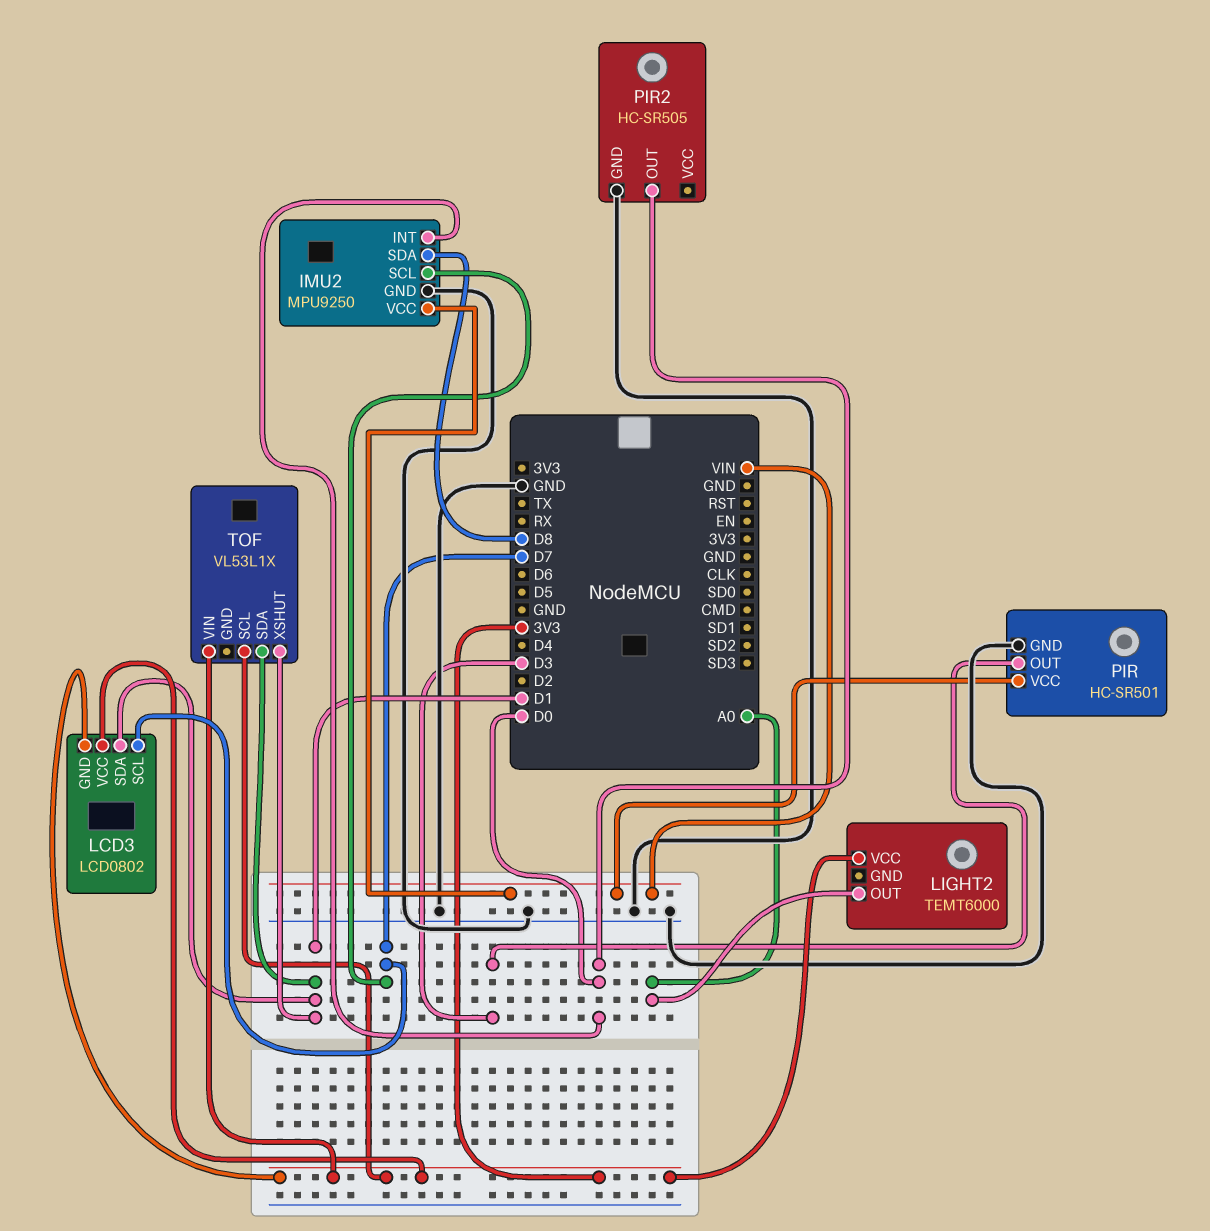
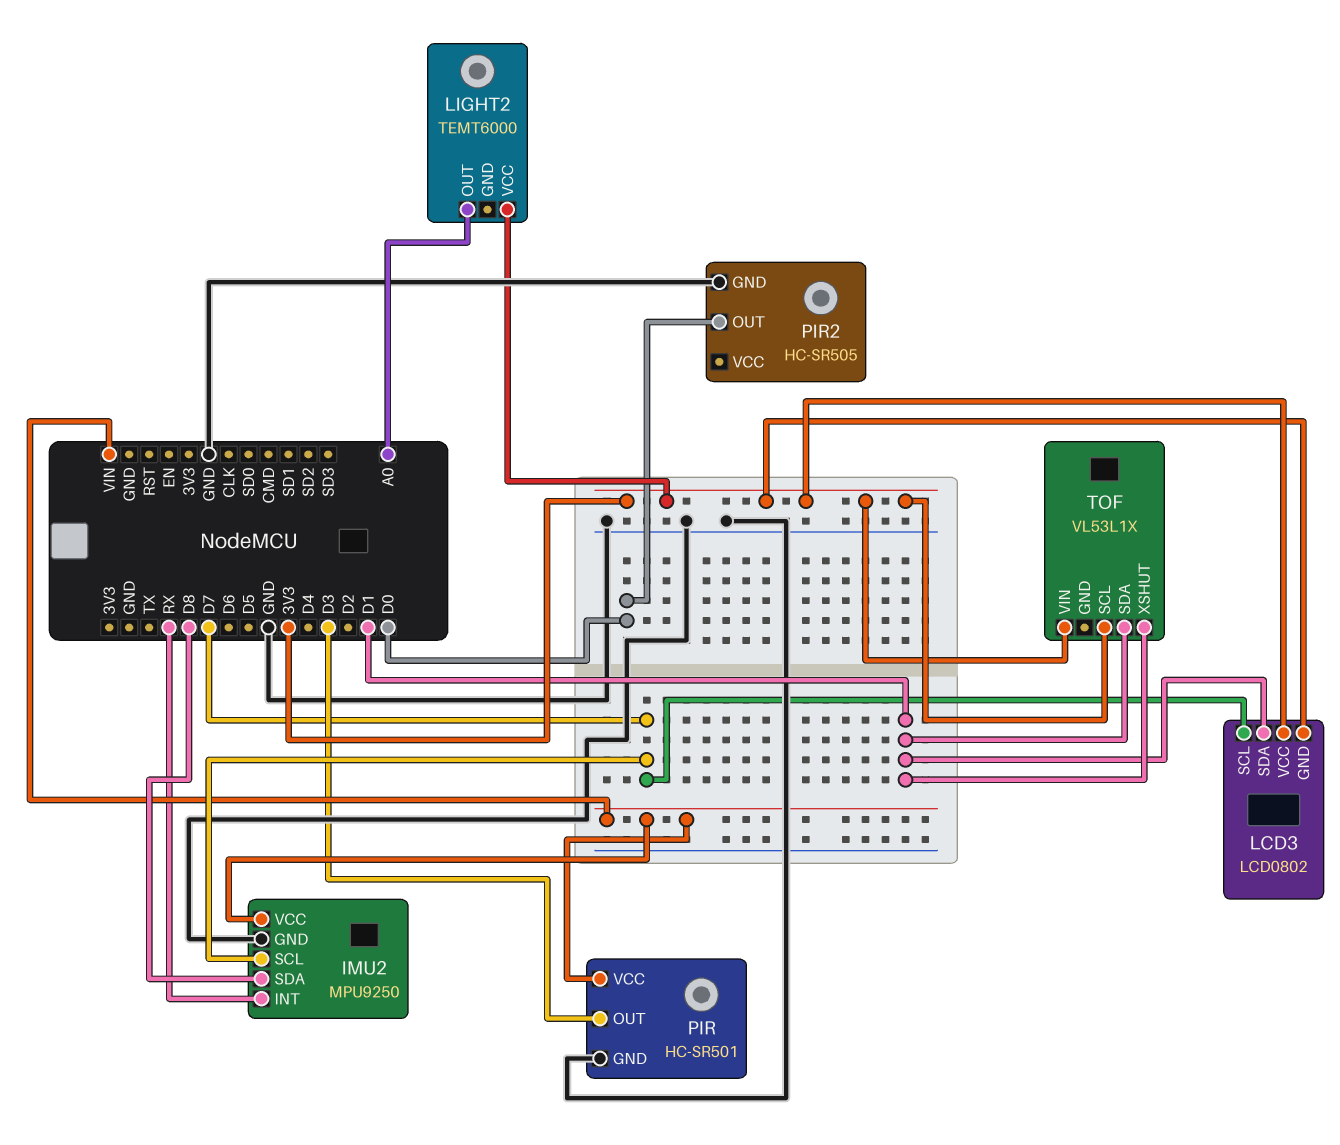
IMU2 pin INT: D0 -> RX

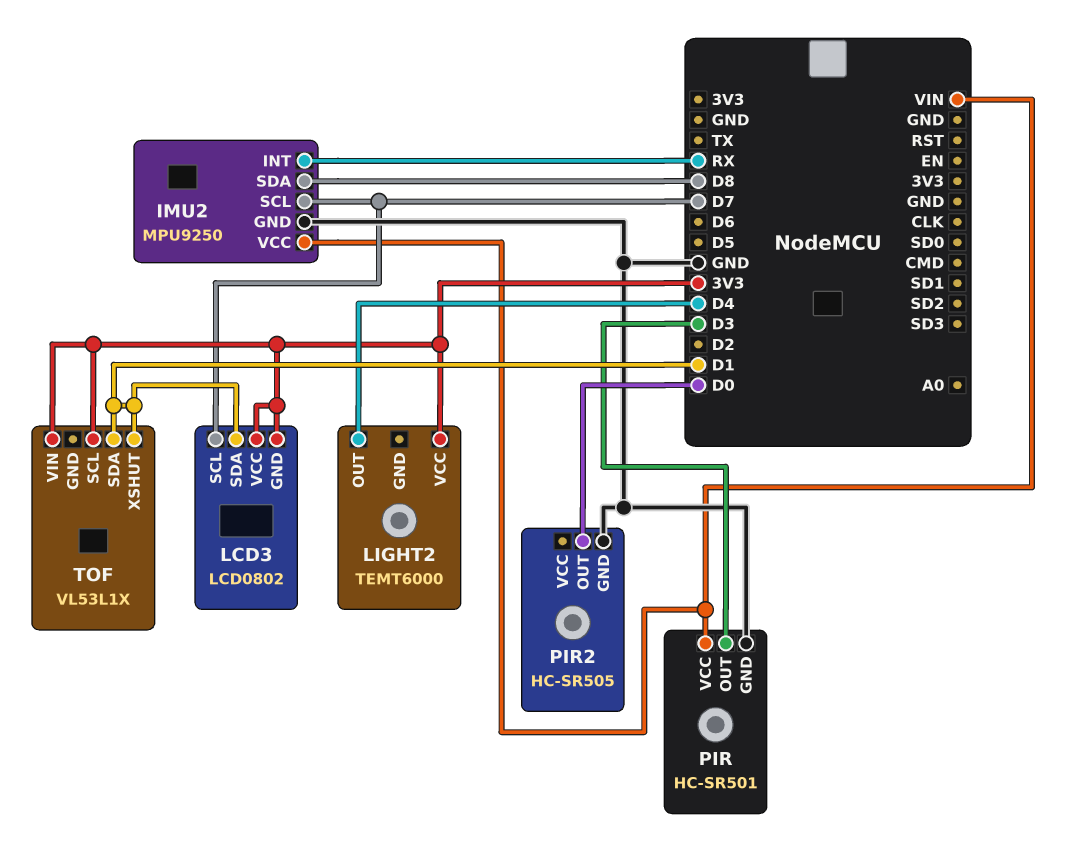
LIGHT2 pin OUT: A0 -> D4

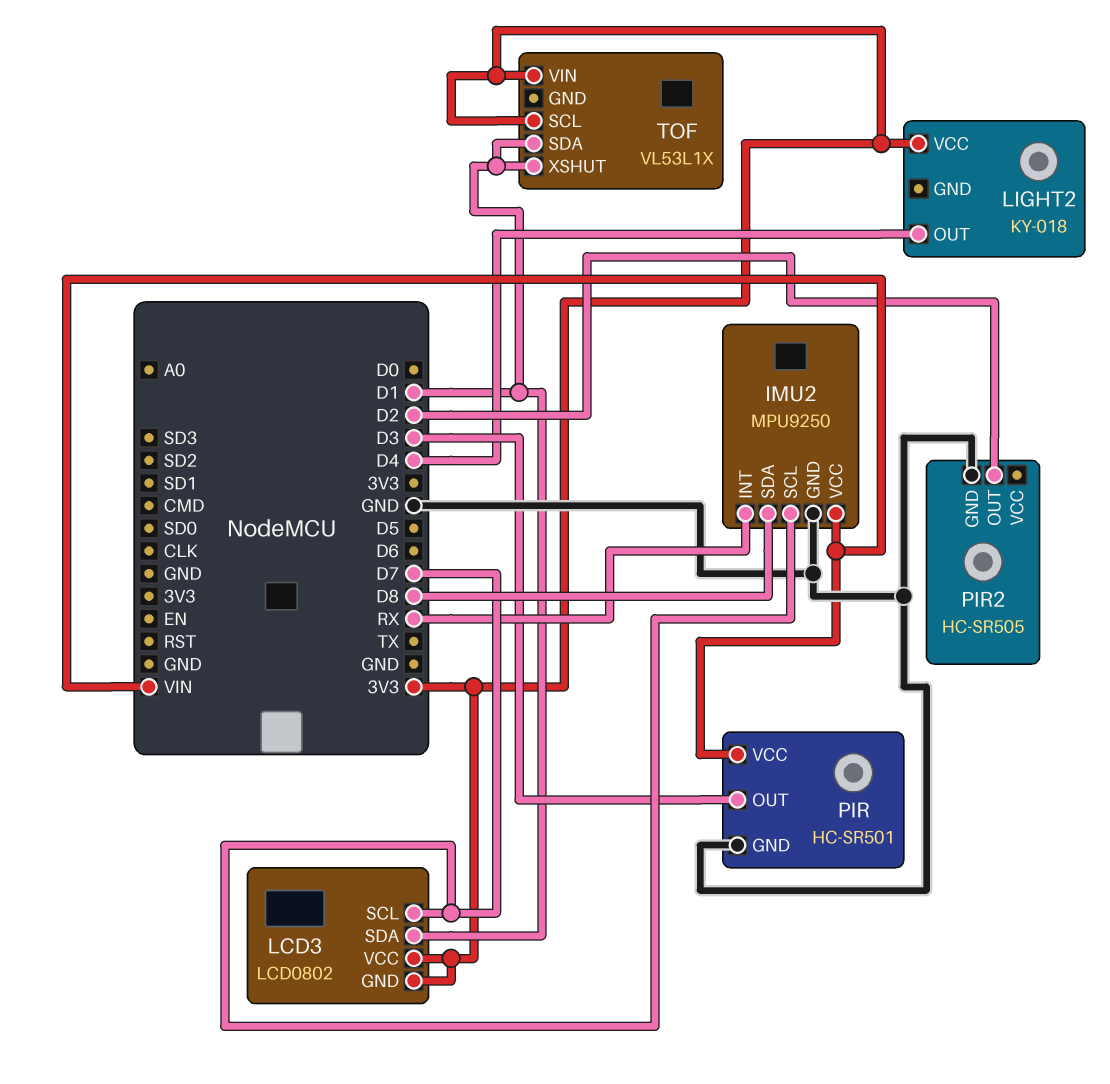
LIGHT2: TEMT6000 -> KY-018
PIR2 pin OUT: D0 -> D2

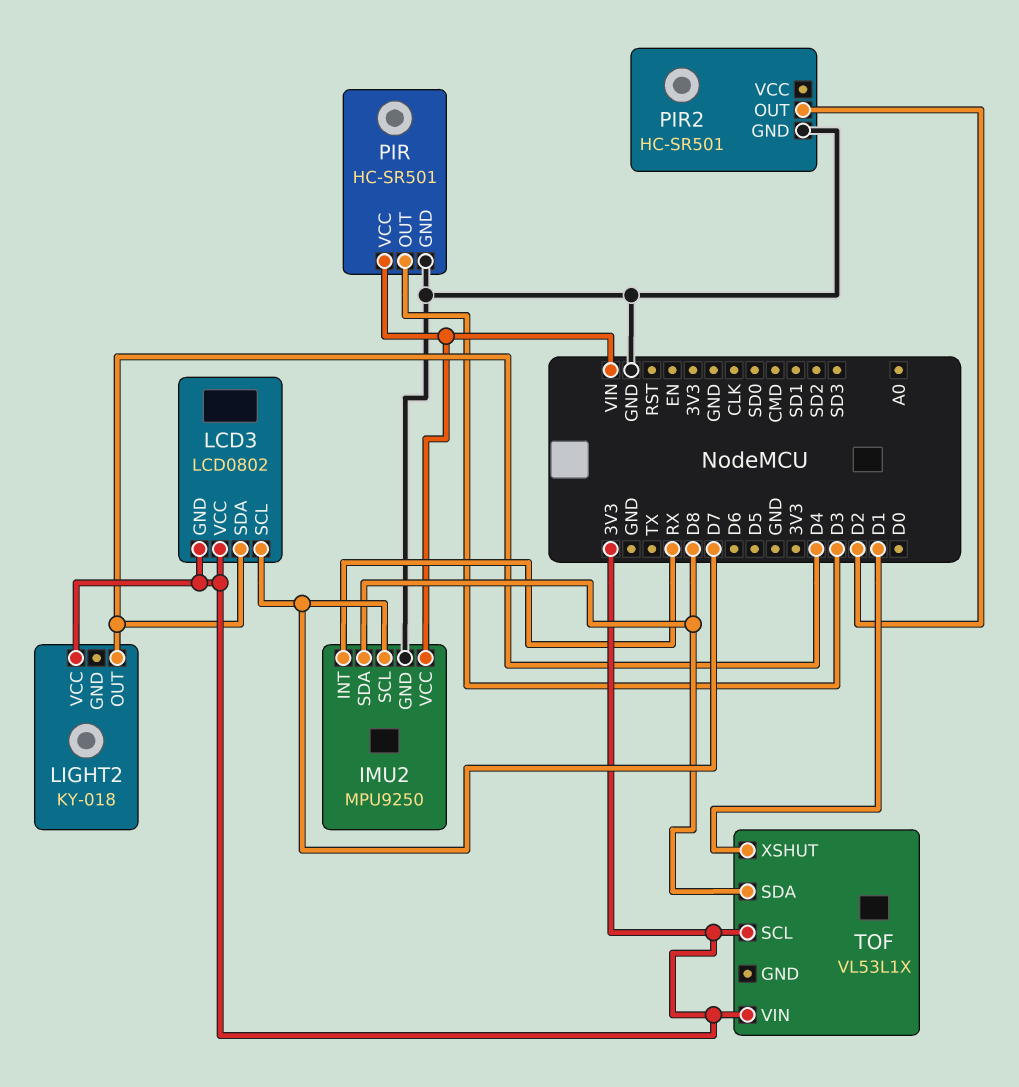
LCD3 pin SDA: D1 -> D4
PIR2: HC-SR505 -> HC-SR501
TOF pin SDA: D1 -> D8

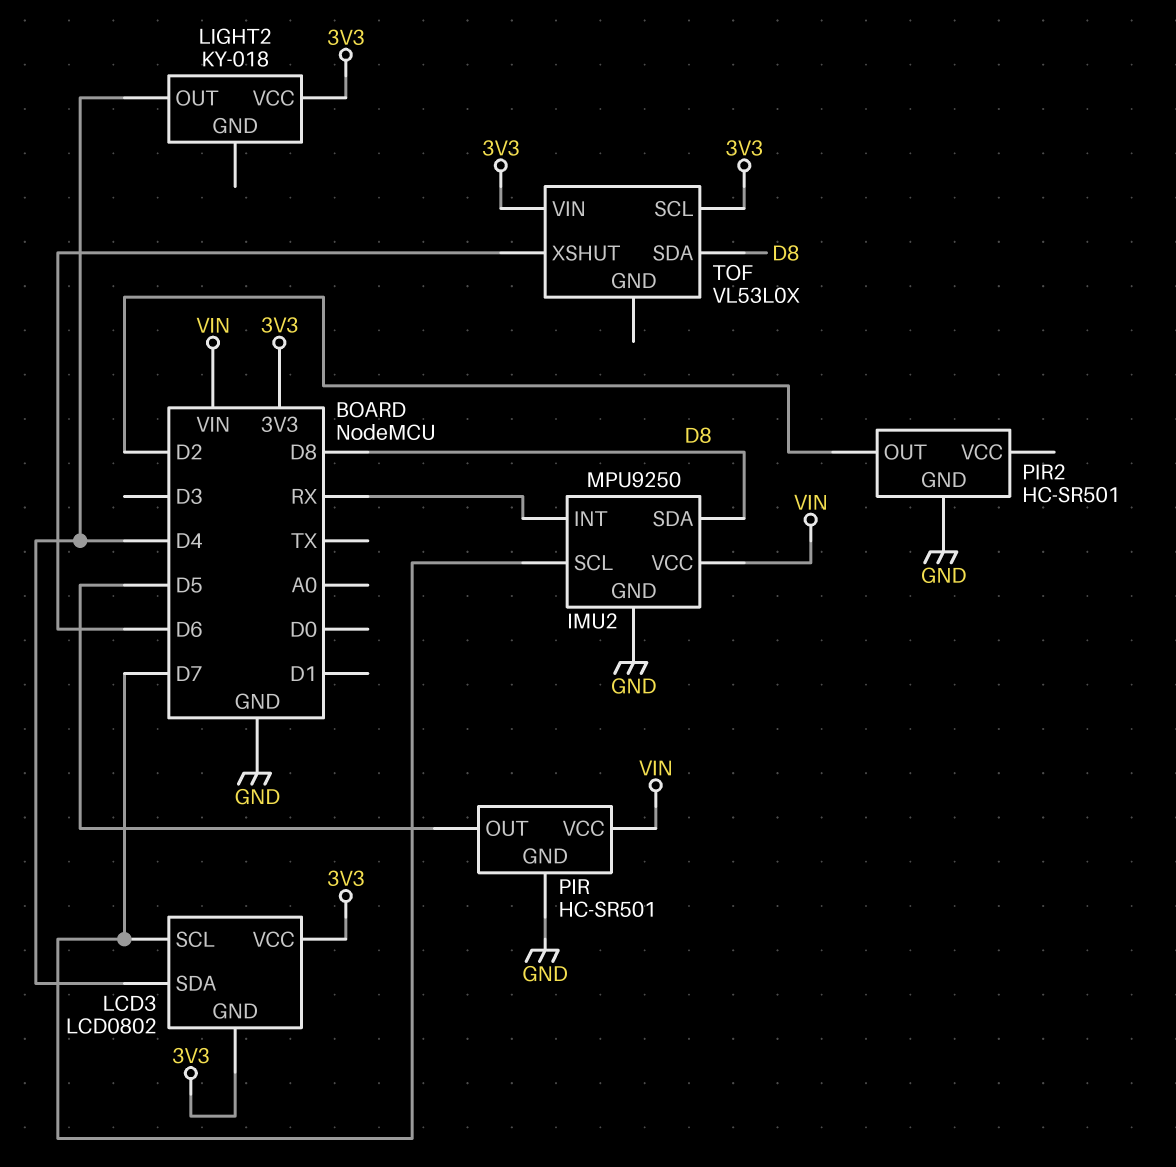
PIR pin OUT: D3 -> D5
TOF: VL53L1X -> VL53L0X
TOF pin XSHUT: D1 -> D6

